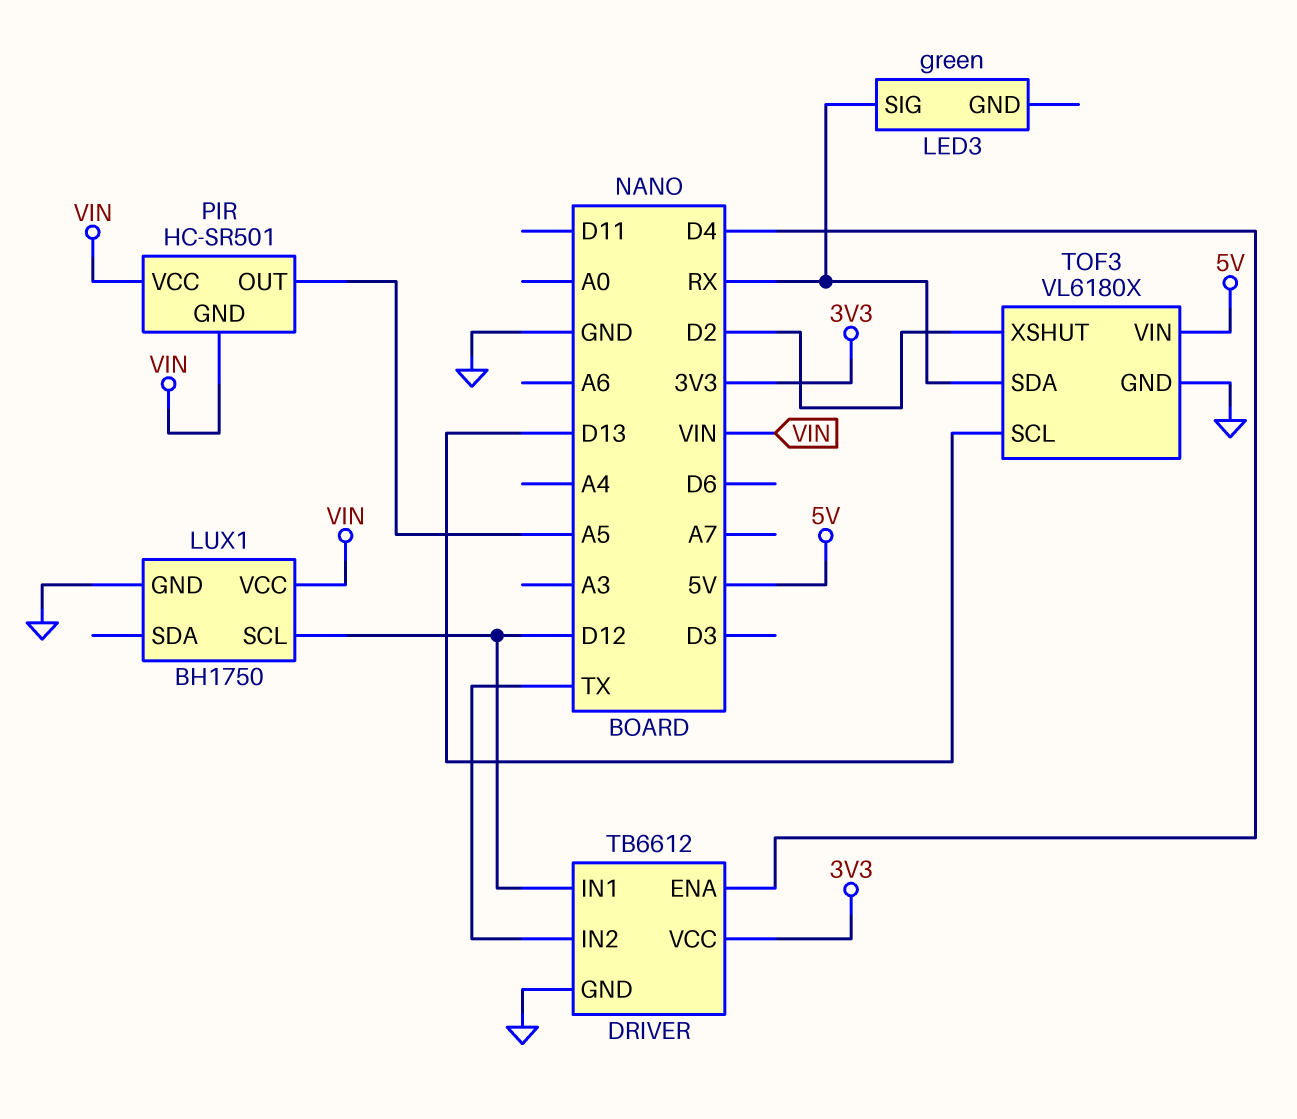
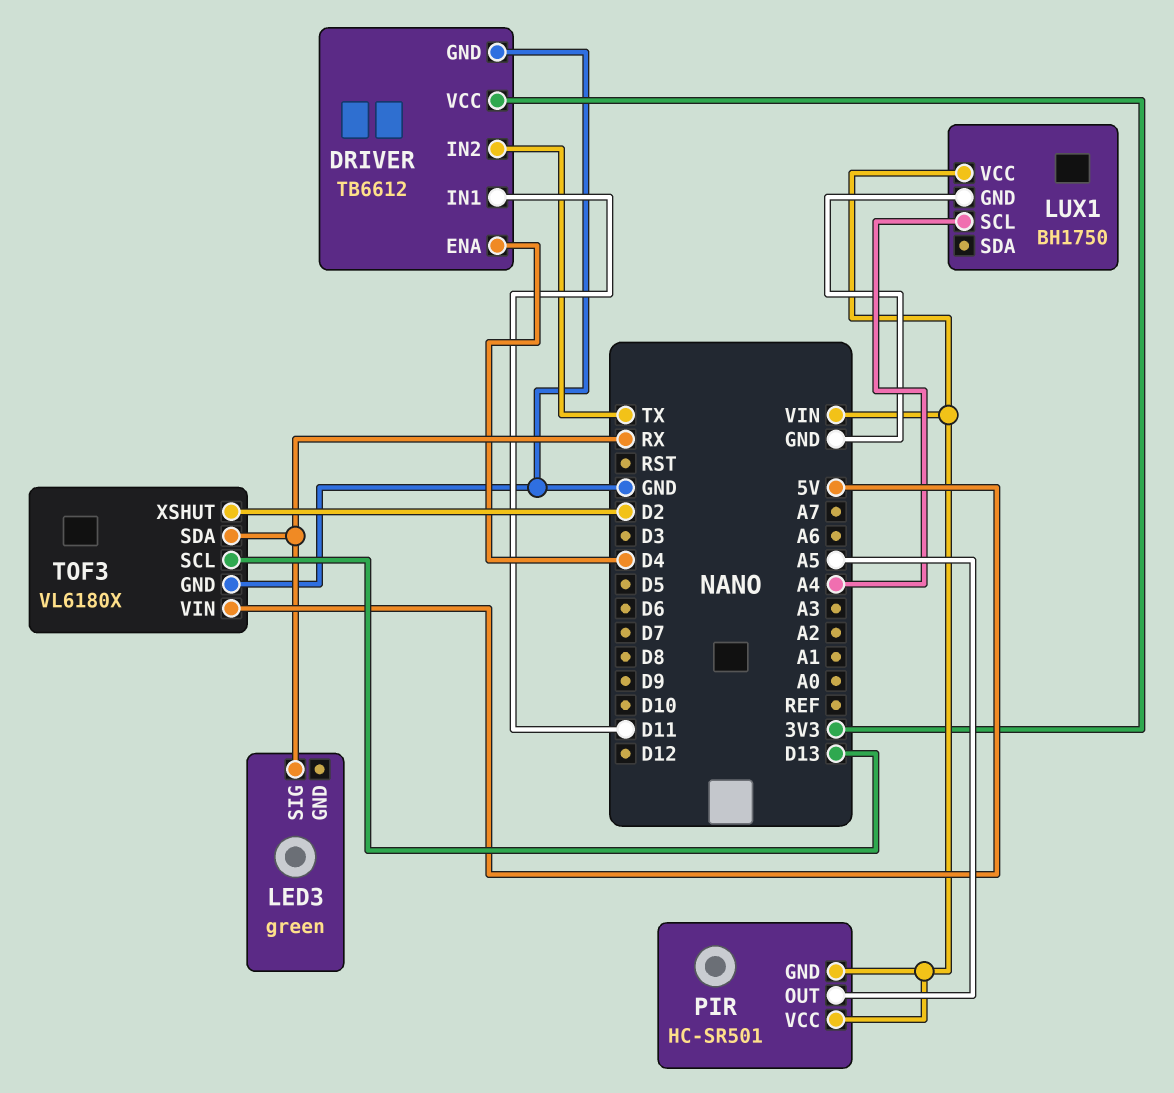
DRIVER pin IN1: D12 -> D11
LUX1 pin SCL: D12 -> A4

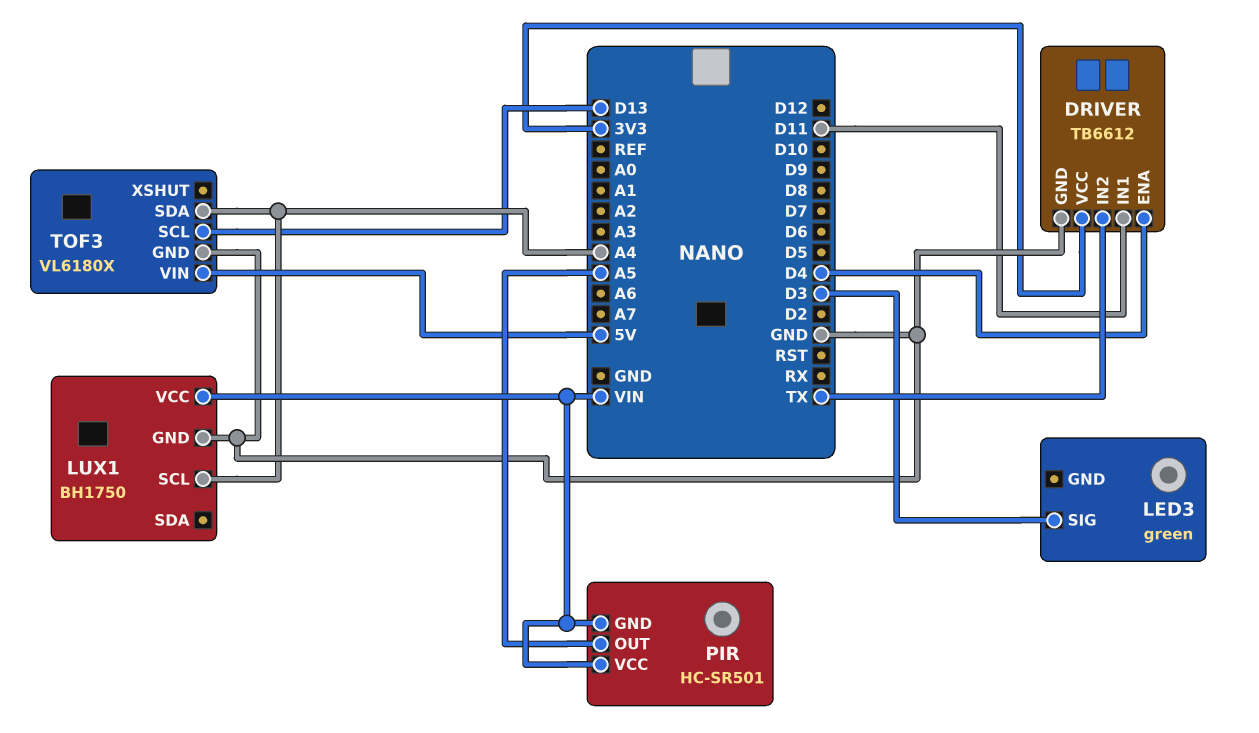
LED3 pin SIG: RX -> D3
TOF3 pin SDA: RX -> A4
TOF3 pin XSHUT: D2 -> none

